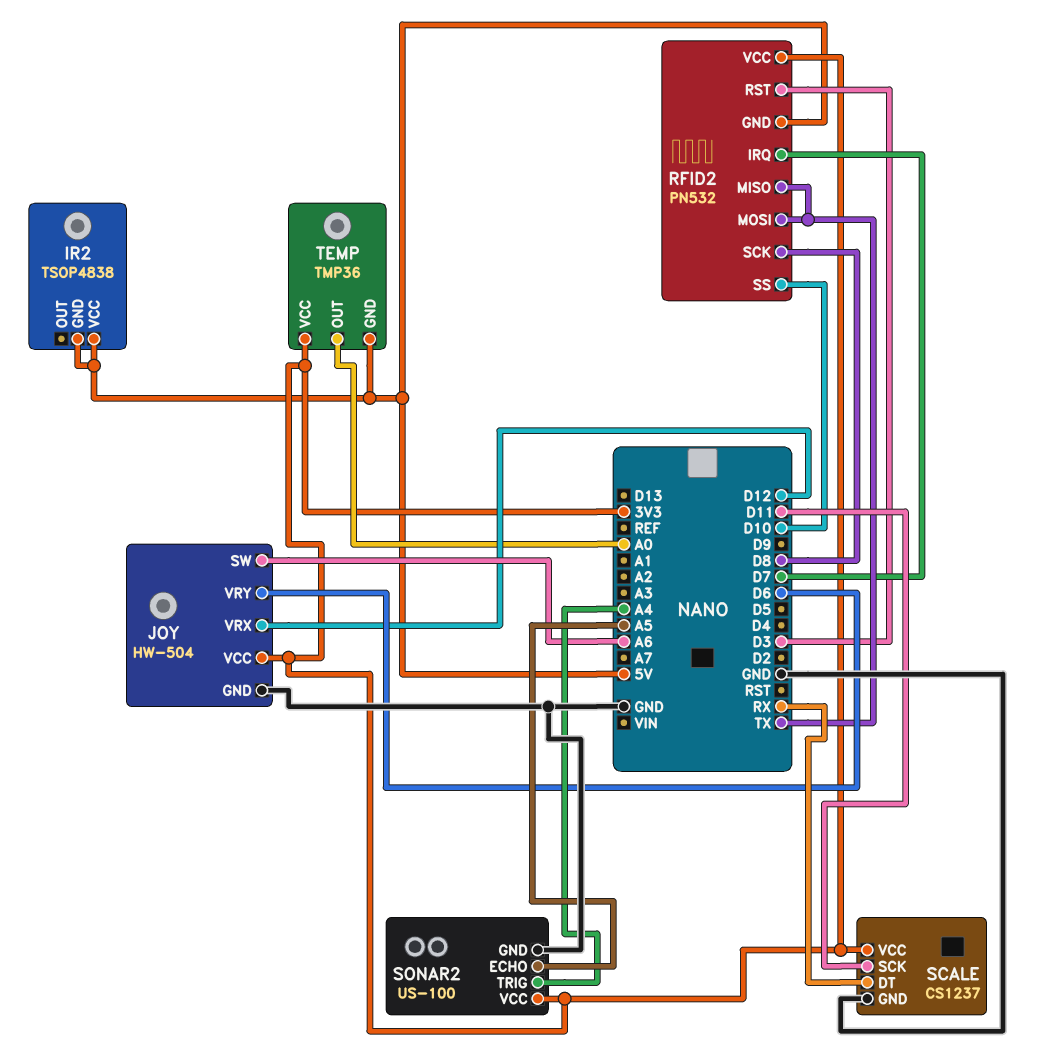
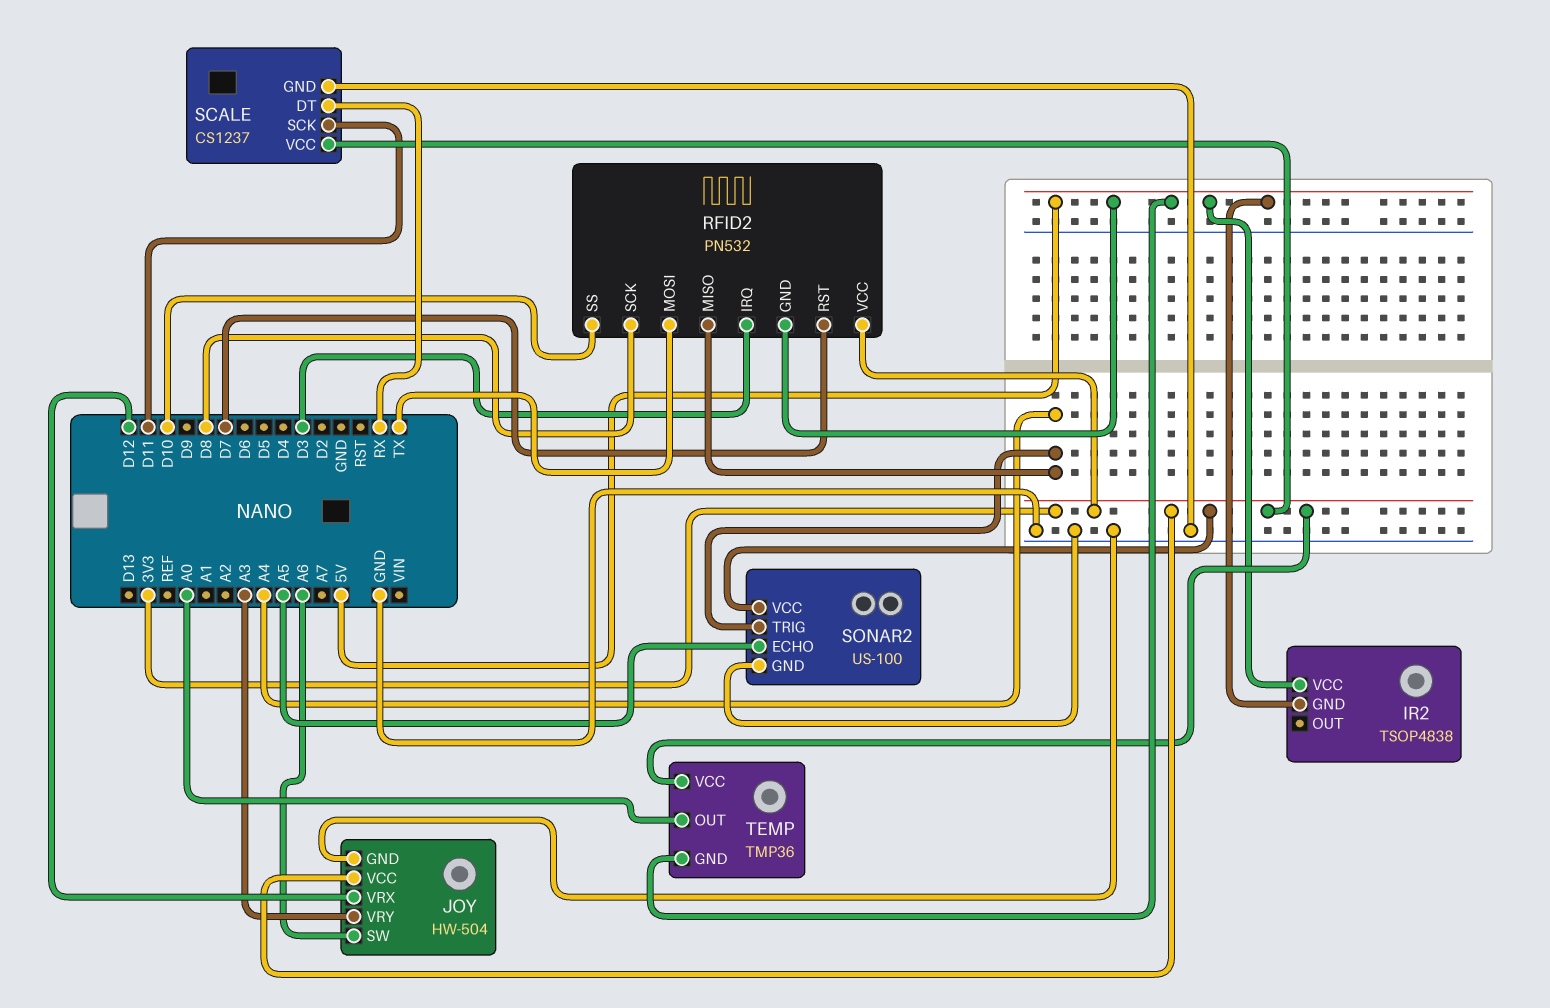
JOY pin VRY: D6 -> A3
RFID2 pin IRQ: D7 -> D3
RFID2 pin MISO: TX -> A4
RFID2 pin RST: D3 -> D7

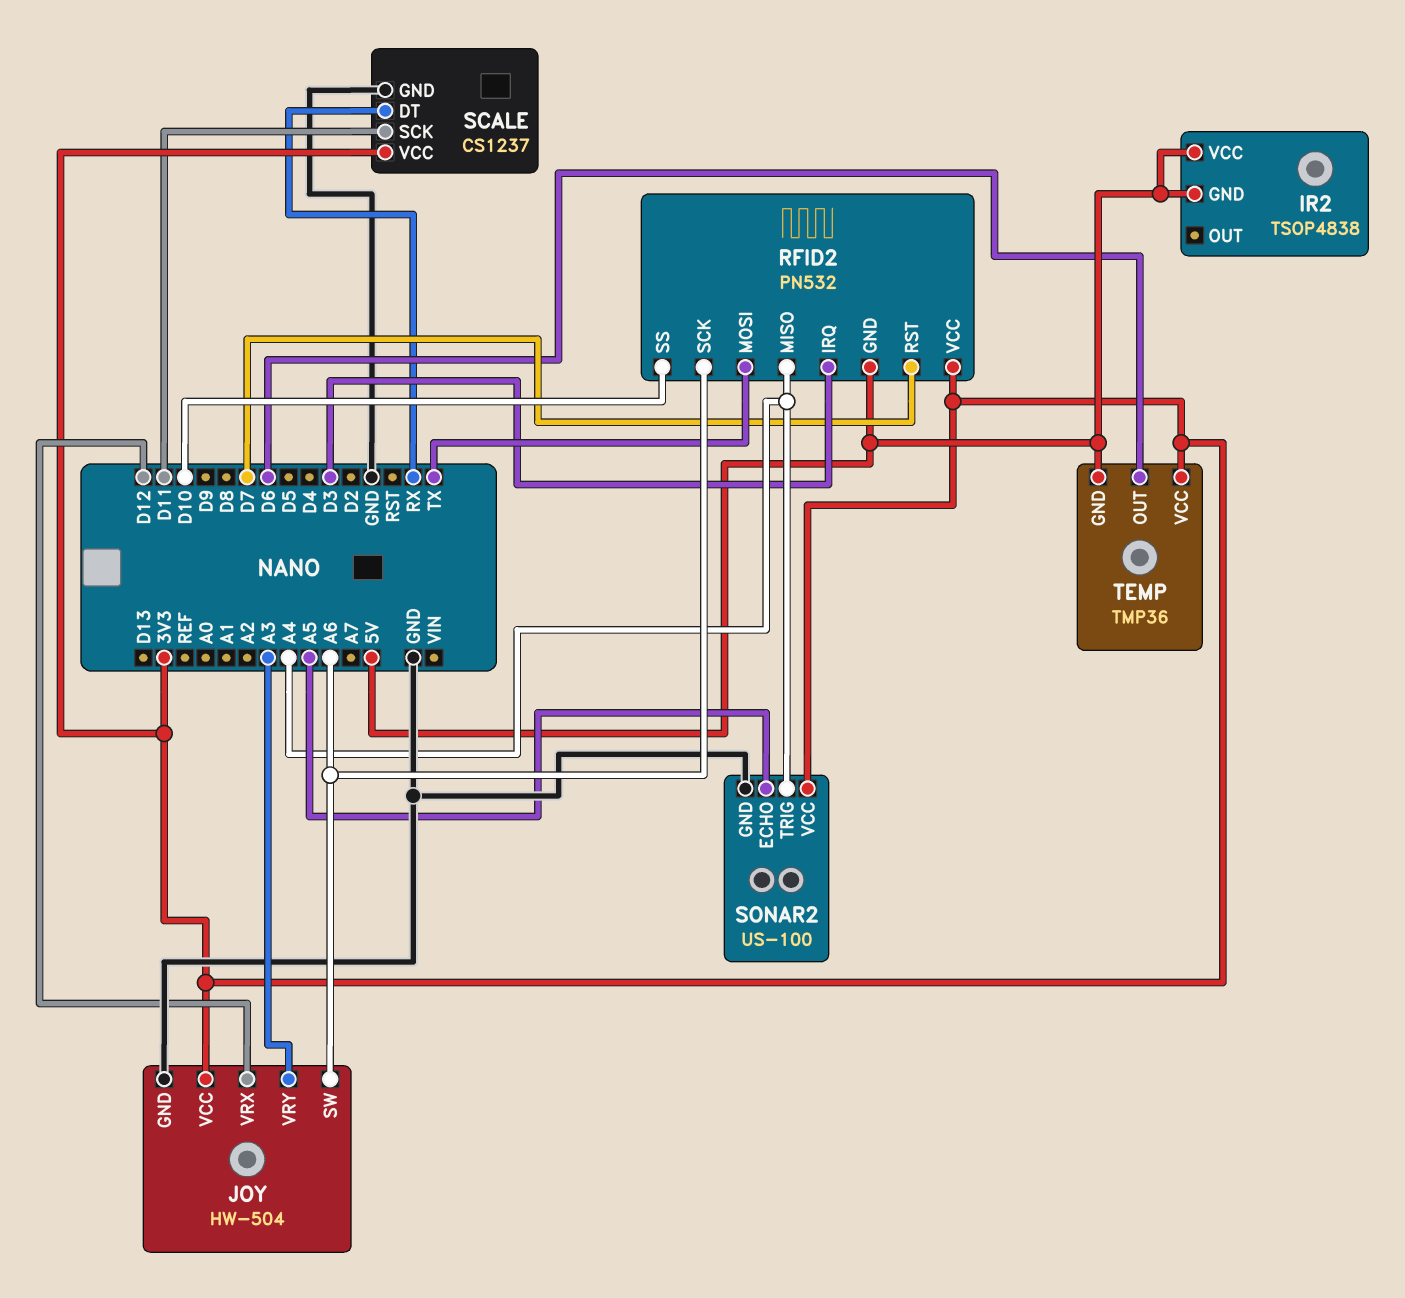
RFID2 pin SCK: D8 -> A6
TEMP pin OUT: A0 -> D6

